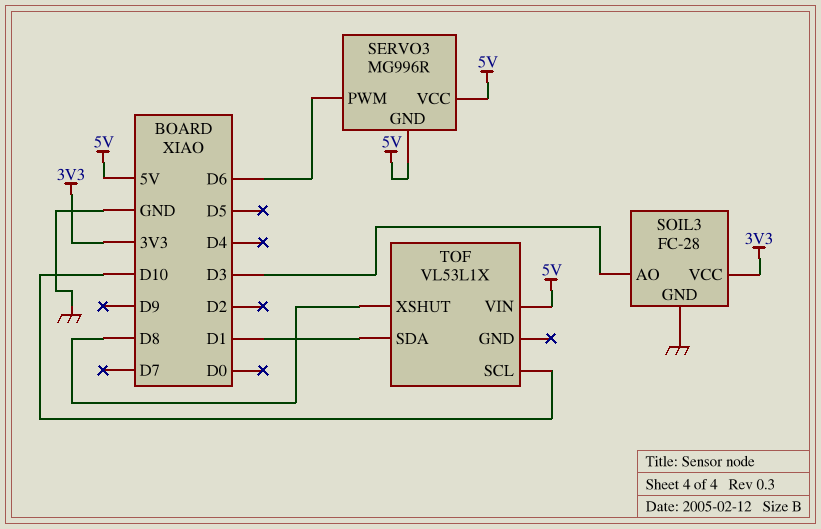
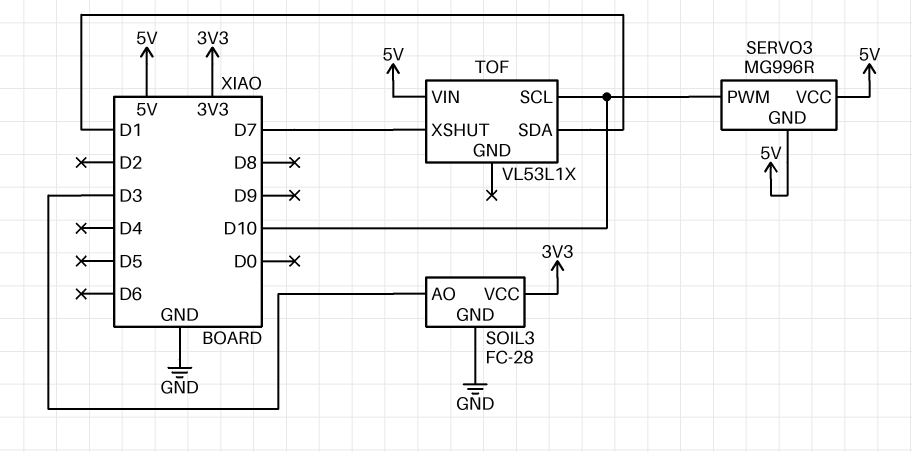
SERVO3 pin PWM: D6 -> D10
TOF pin XSHUT: D8 -> D7

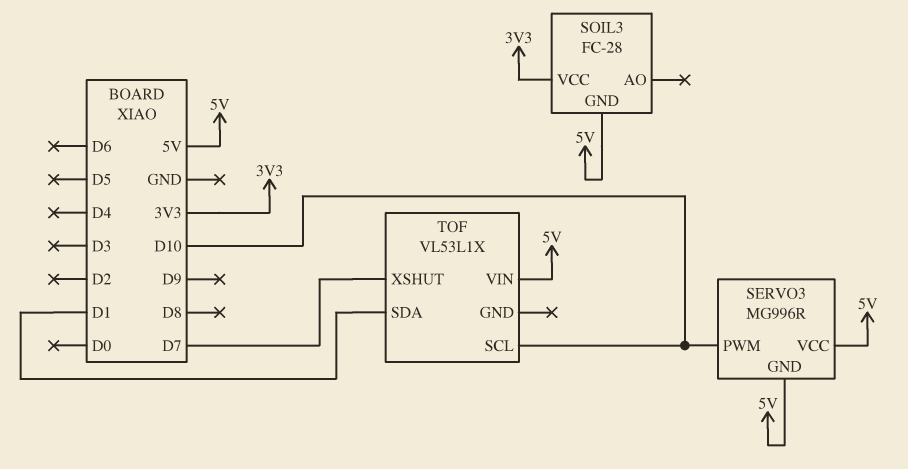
SOIL3 pin AO: D3 -> none
SOIL3 pin GND: GND -> 5V

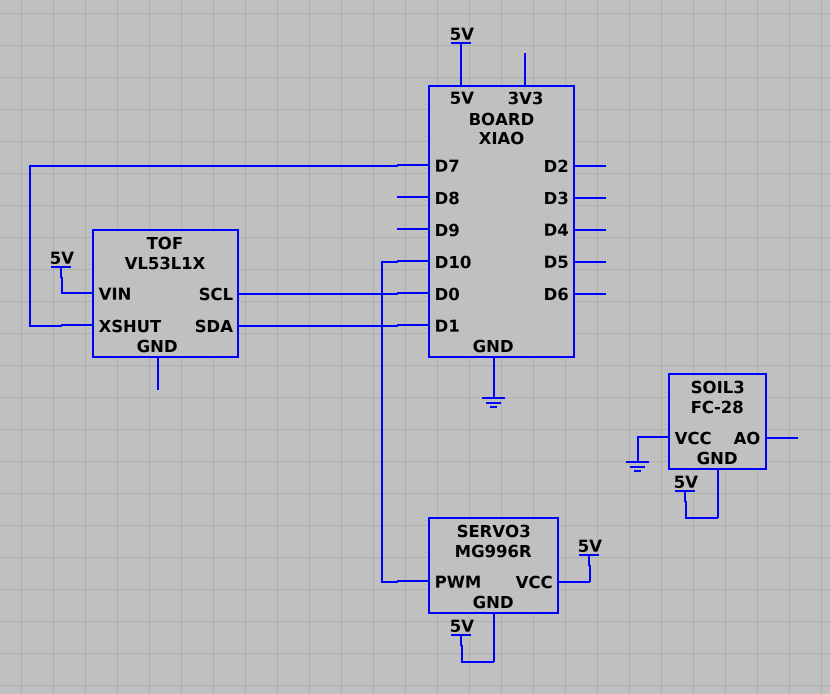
SOIL3 pin VCC: 3V3 -> GND
TOF pin SCL: D10 -> D0

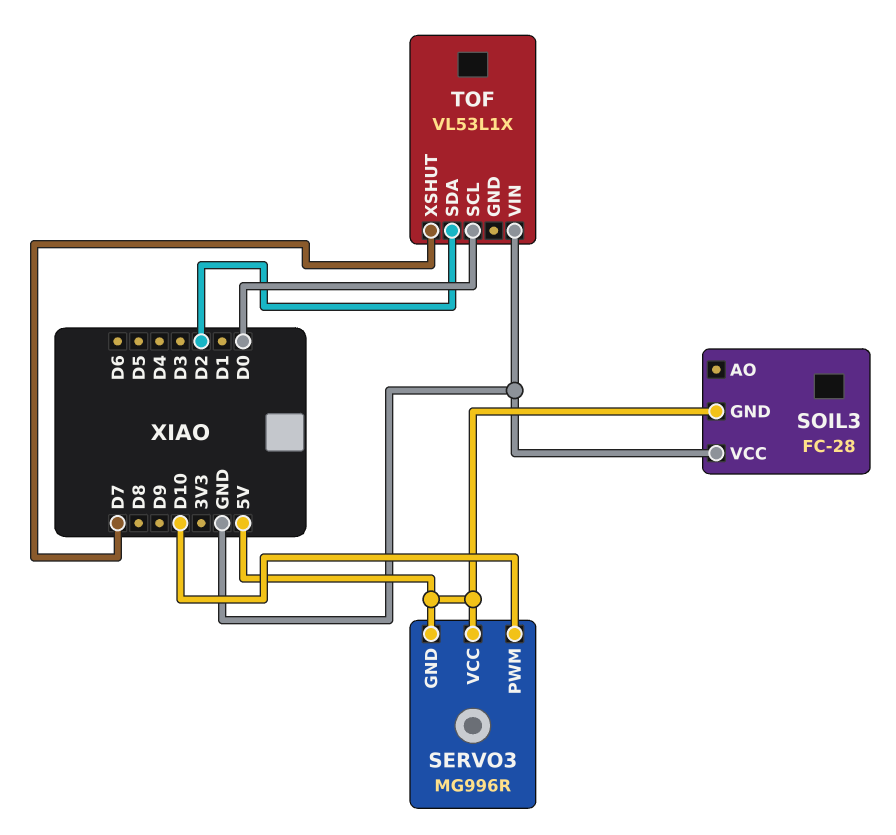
TOF pin SDA: D1 -> D2
TOF pin VIN: 5V -> GND

